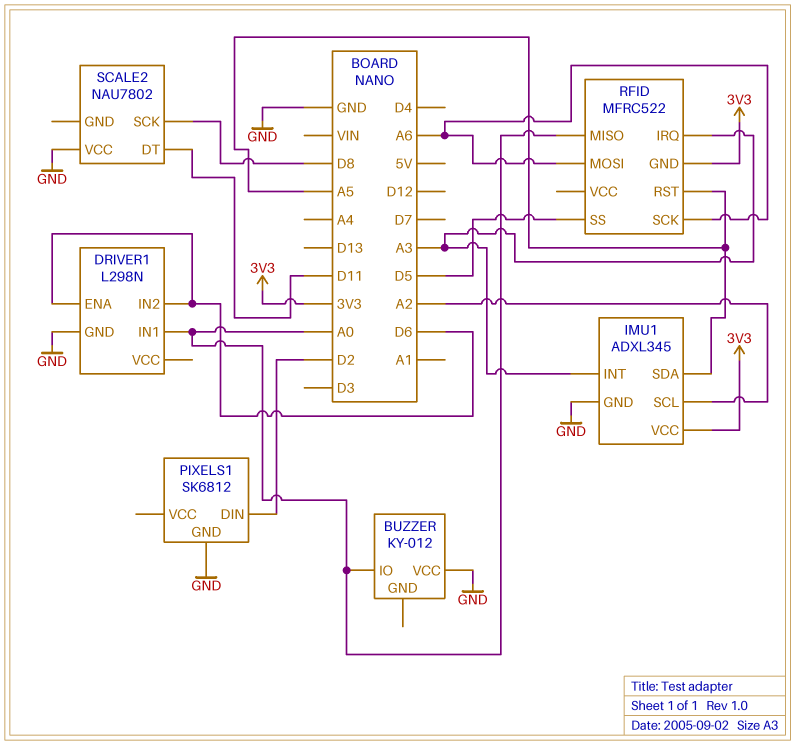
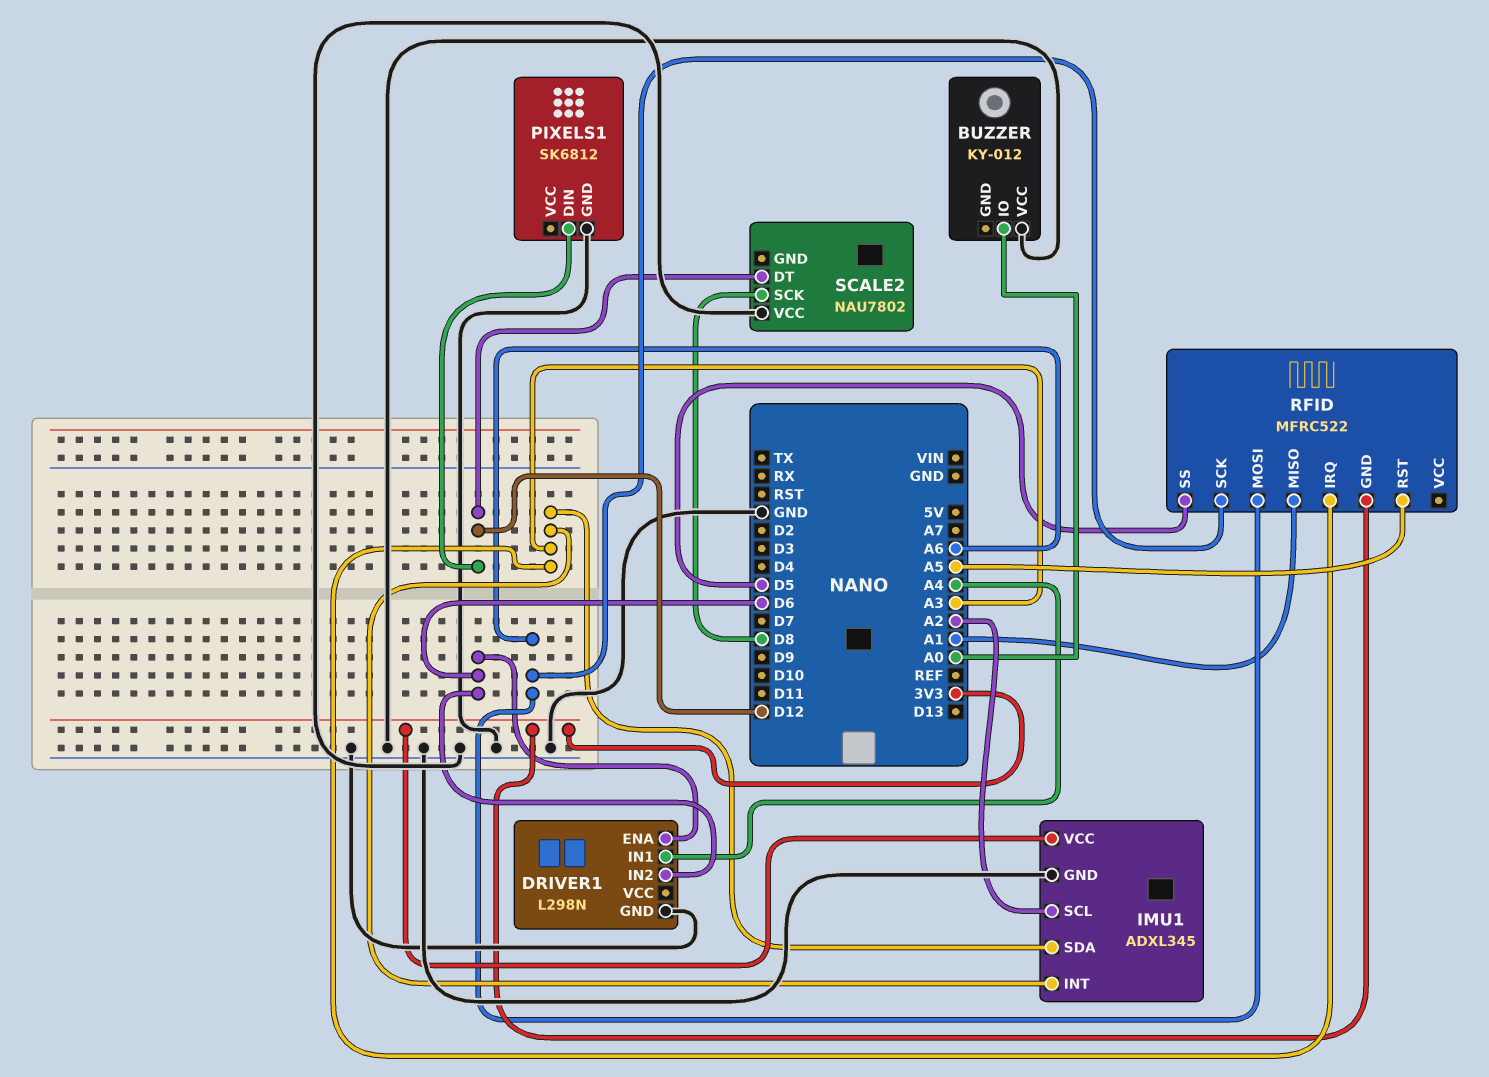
DRIVER1 pin IN1: A0 -> A4
IMU1 pin SDA: A5 -> A3
PIXELS1 pin DIN: D2 -> D12
RFID pin MISO: A0 -> A1
SCALE2 pin DT: D11 -> D12

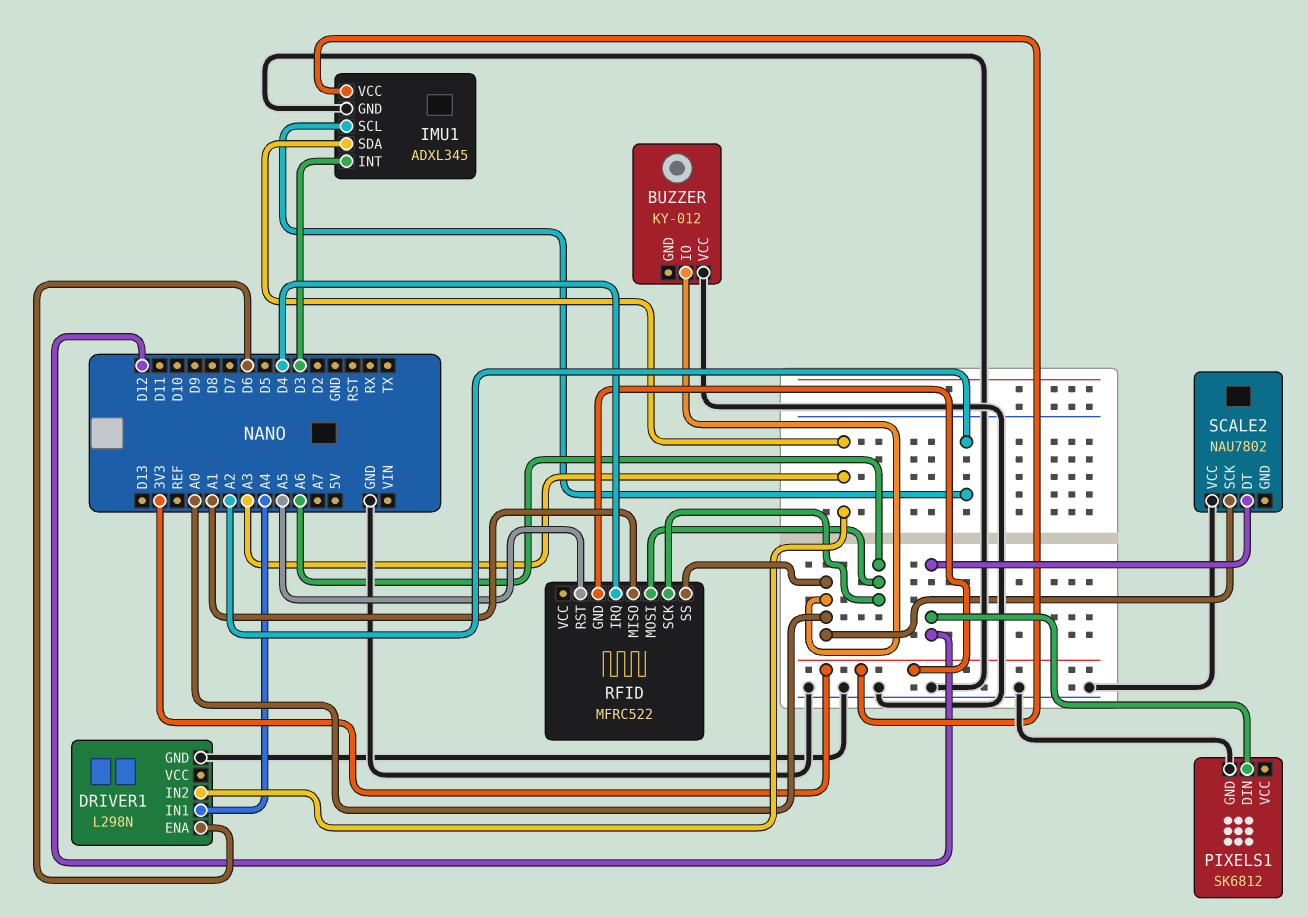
DRIVER1 pin IN2: D6 -> A3
IMU1 pin INT: A3 -> D3
RFID pin IRQ: A3 -> D4
RFID pin SS: D5 -> A0
SCALE2 pin SCK: D8 -> A0

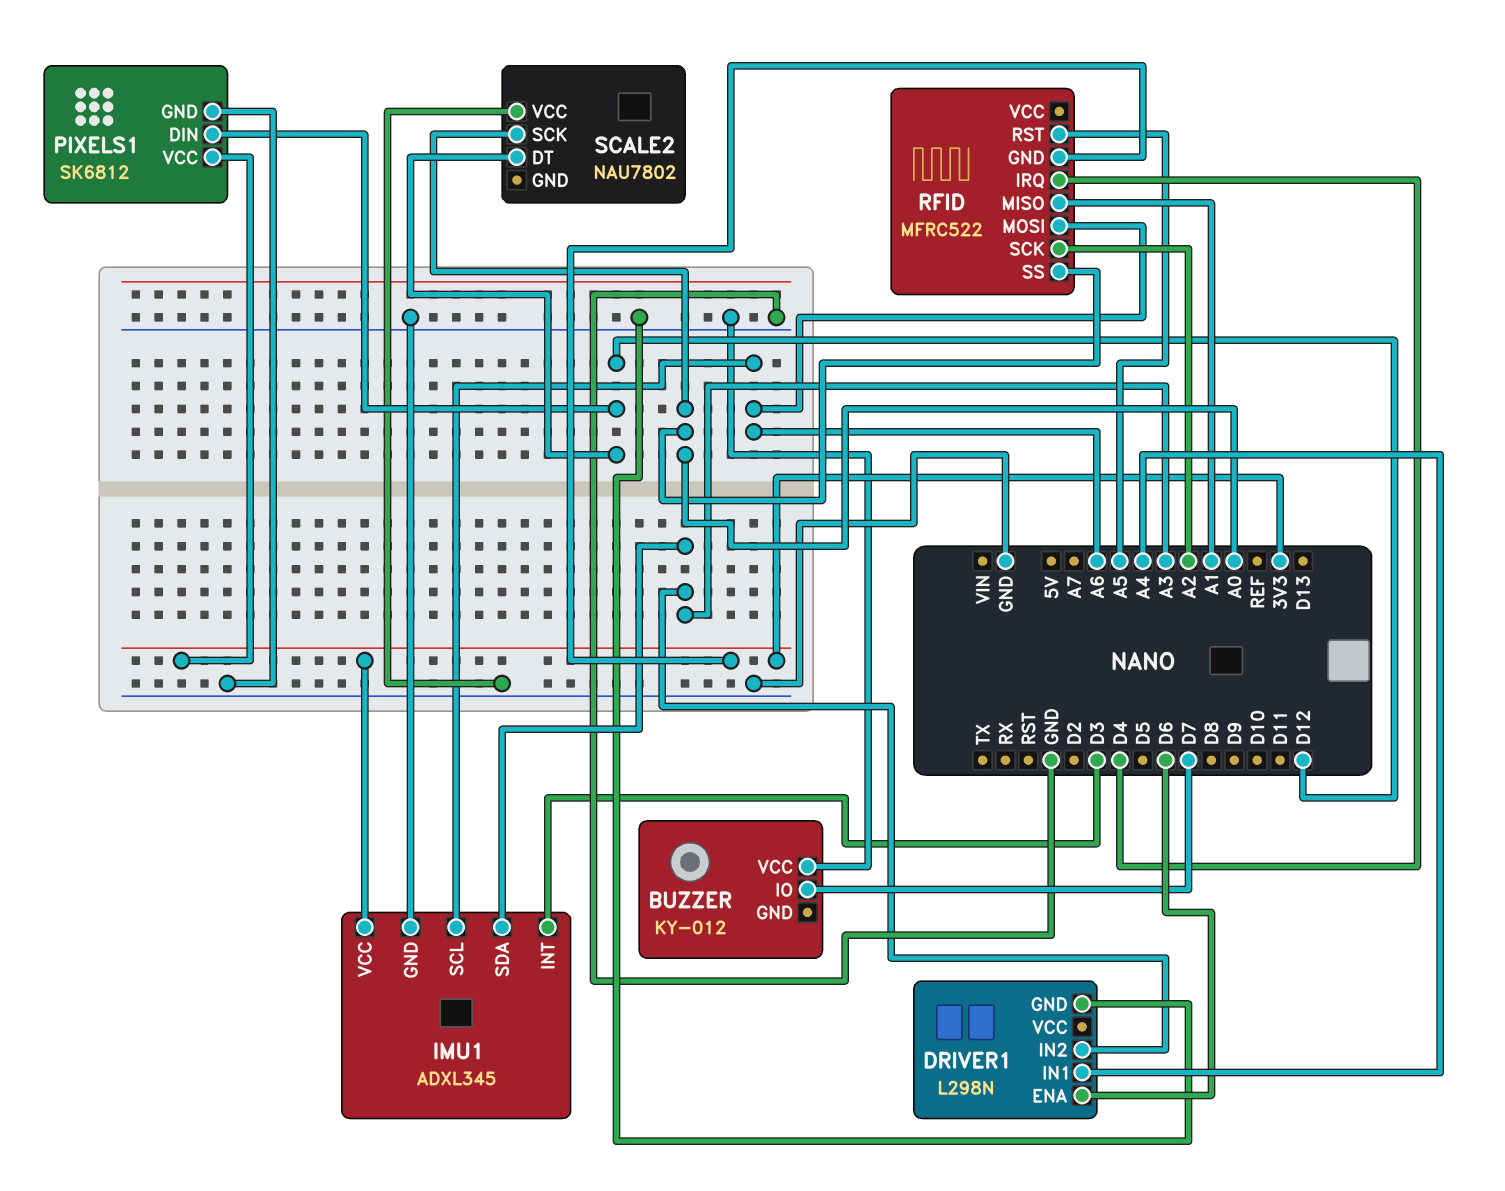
BUZZER pin IO: A0 -> D7
IMU1 pin SCL: A2 -> A6
PIXELS1 pin VCC: none -> 3V3
RFID pin SCK: A6 -> A2

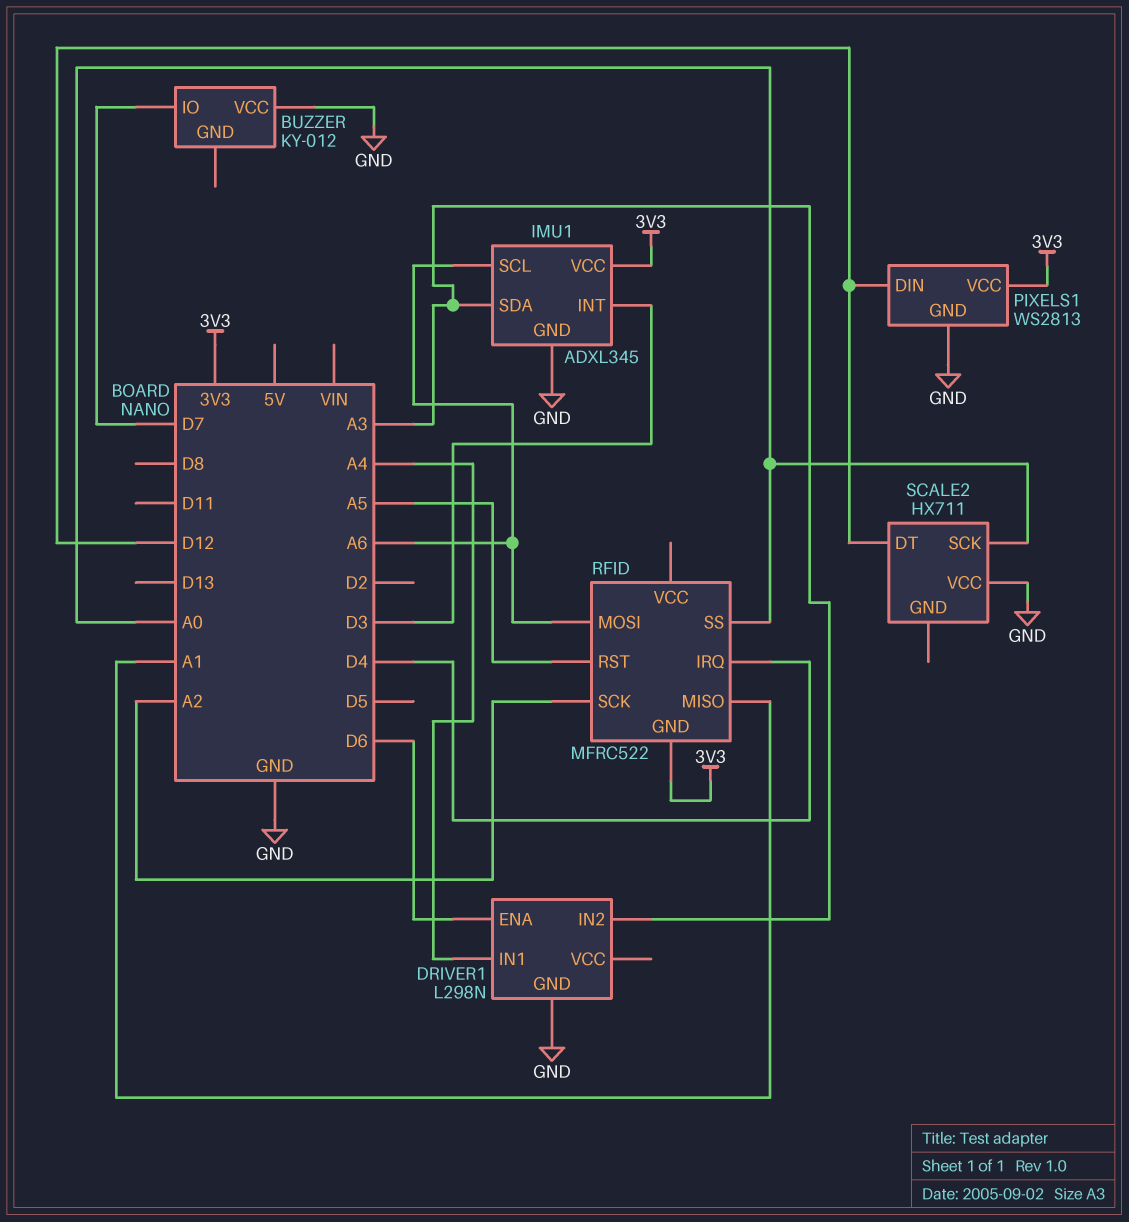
PIXELS1: SK6812 -> WS2813
SCALE2: NAU7802 -> HX711

